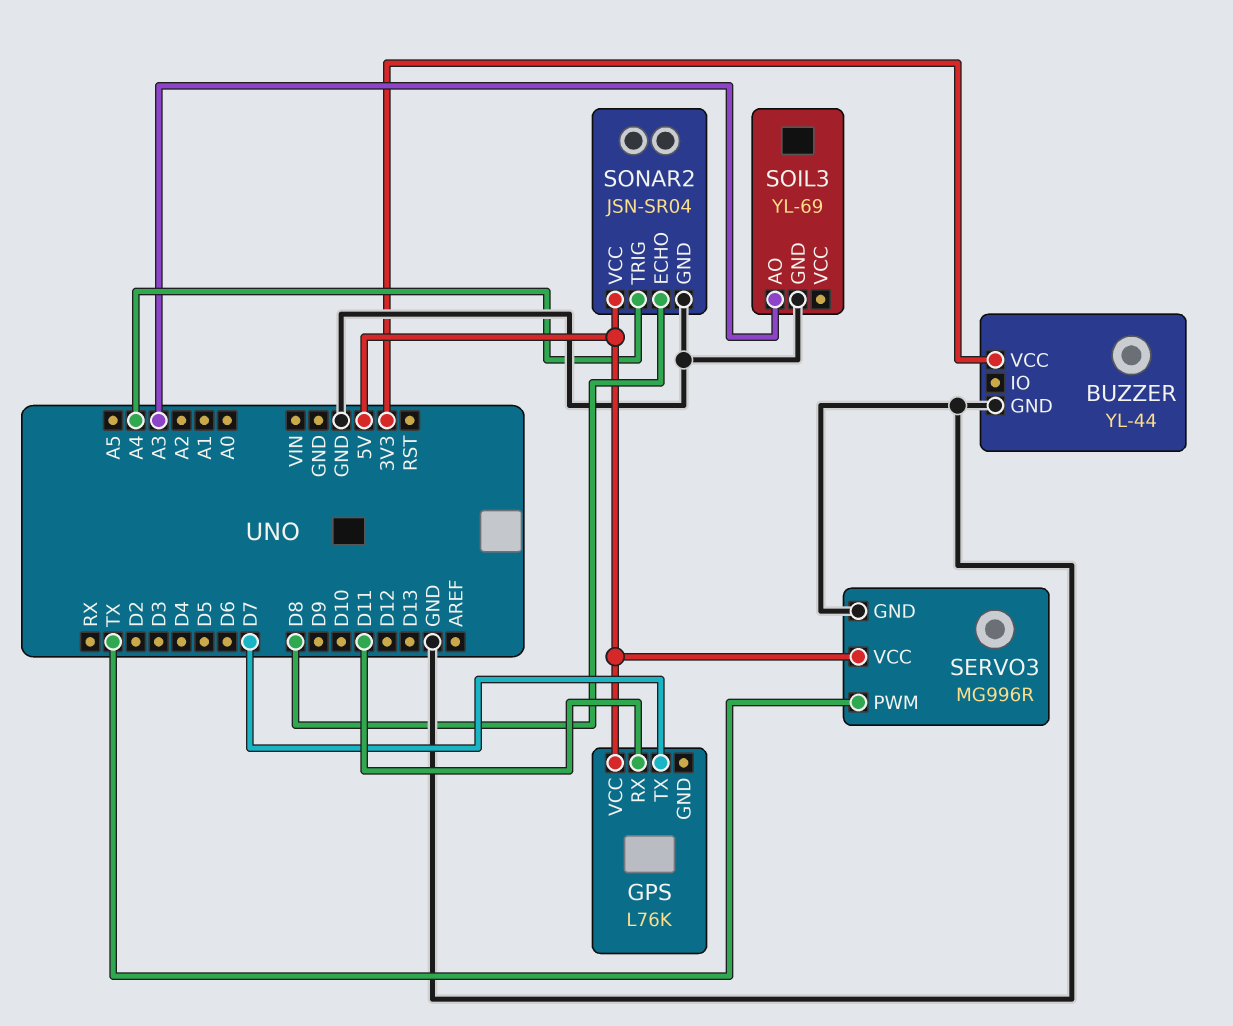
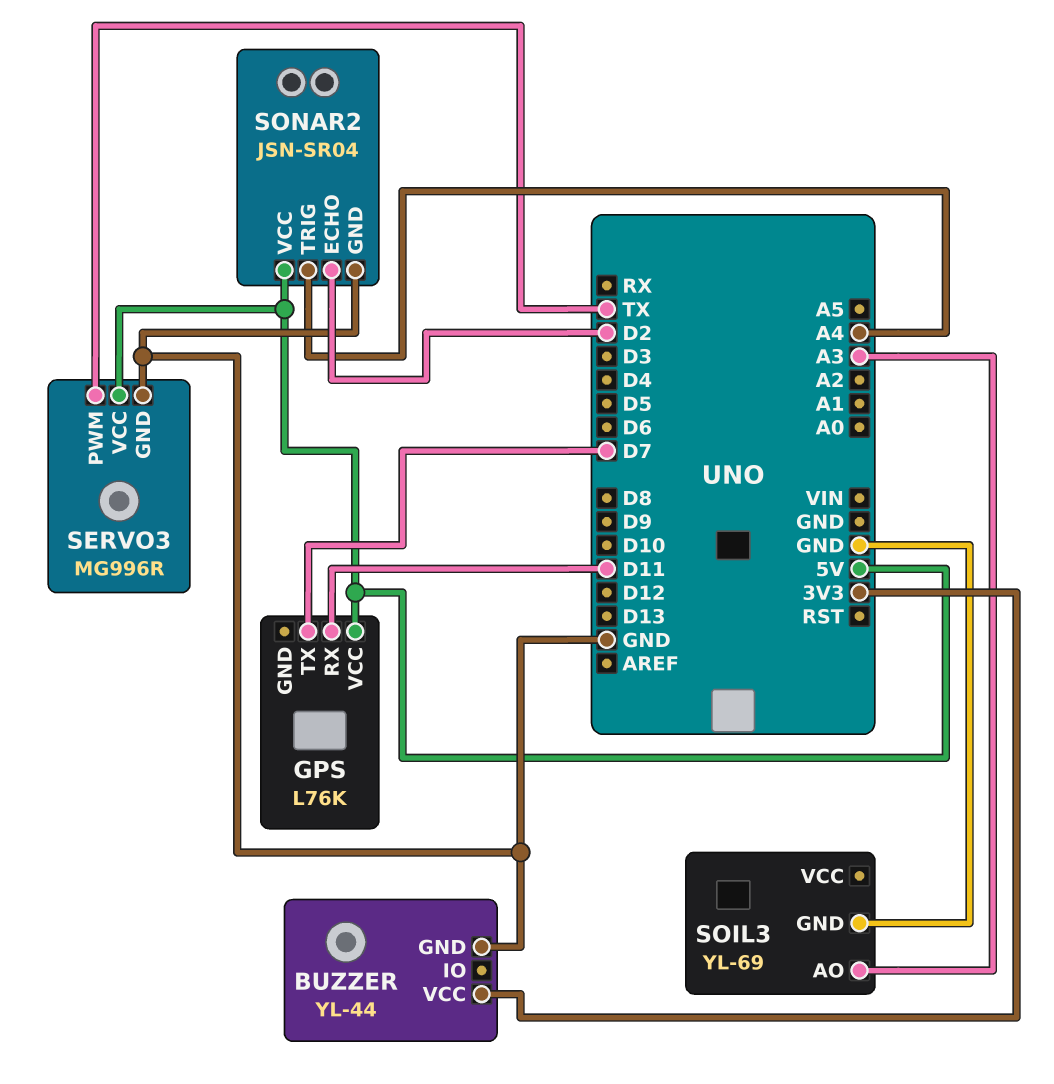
SONAR2 pin ECHO: D8 -> D2

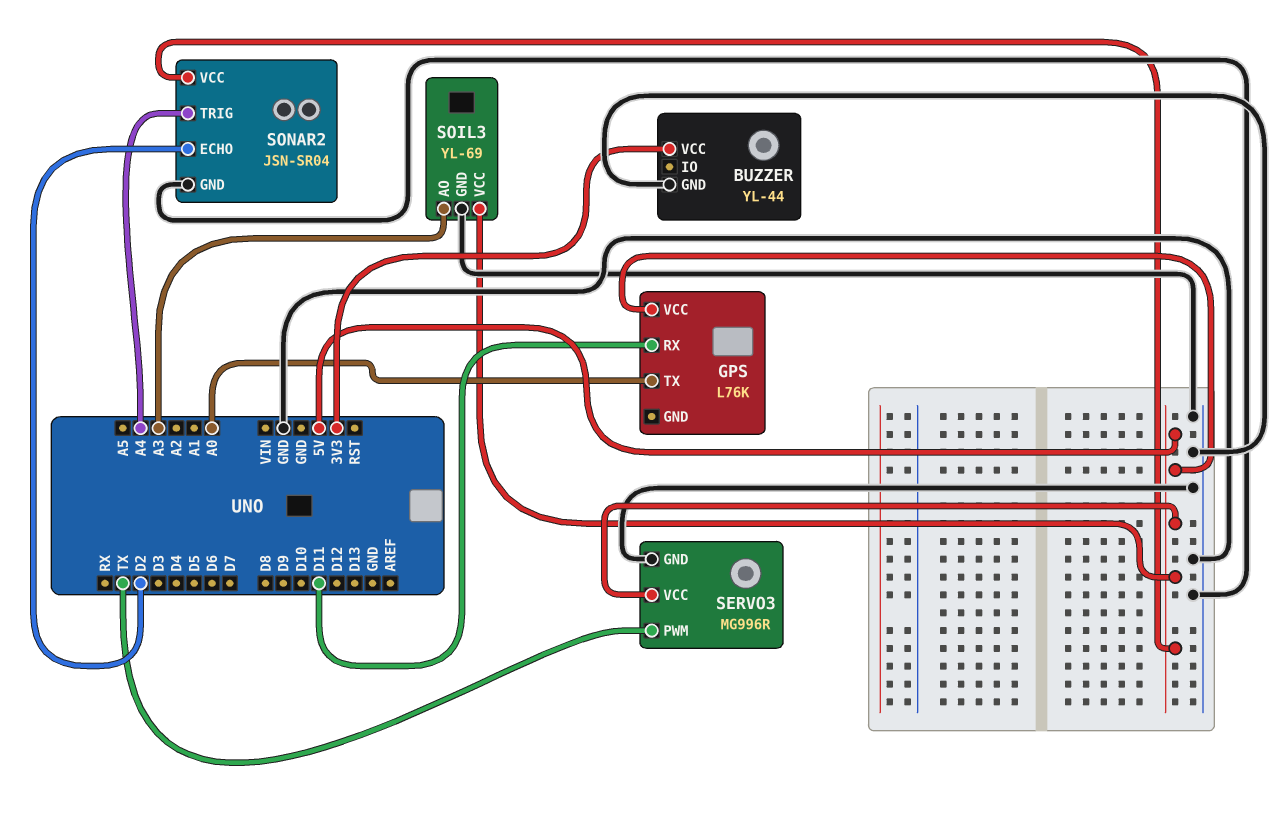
GPS pin TX: D7 -> A0
SOIL3 pin VCC: none -> 5V

